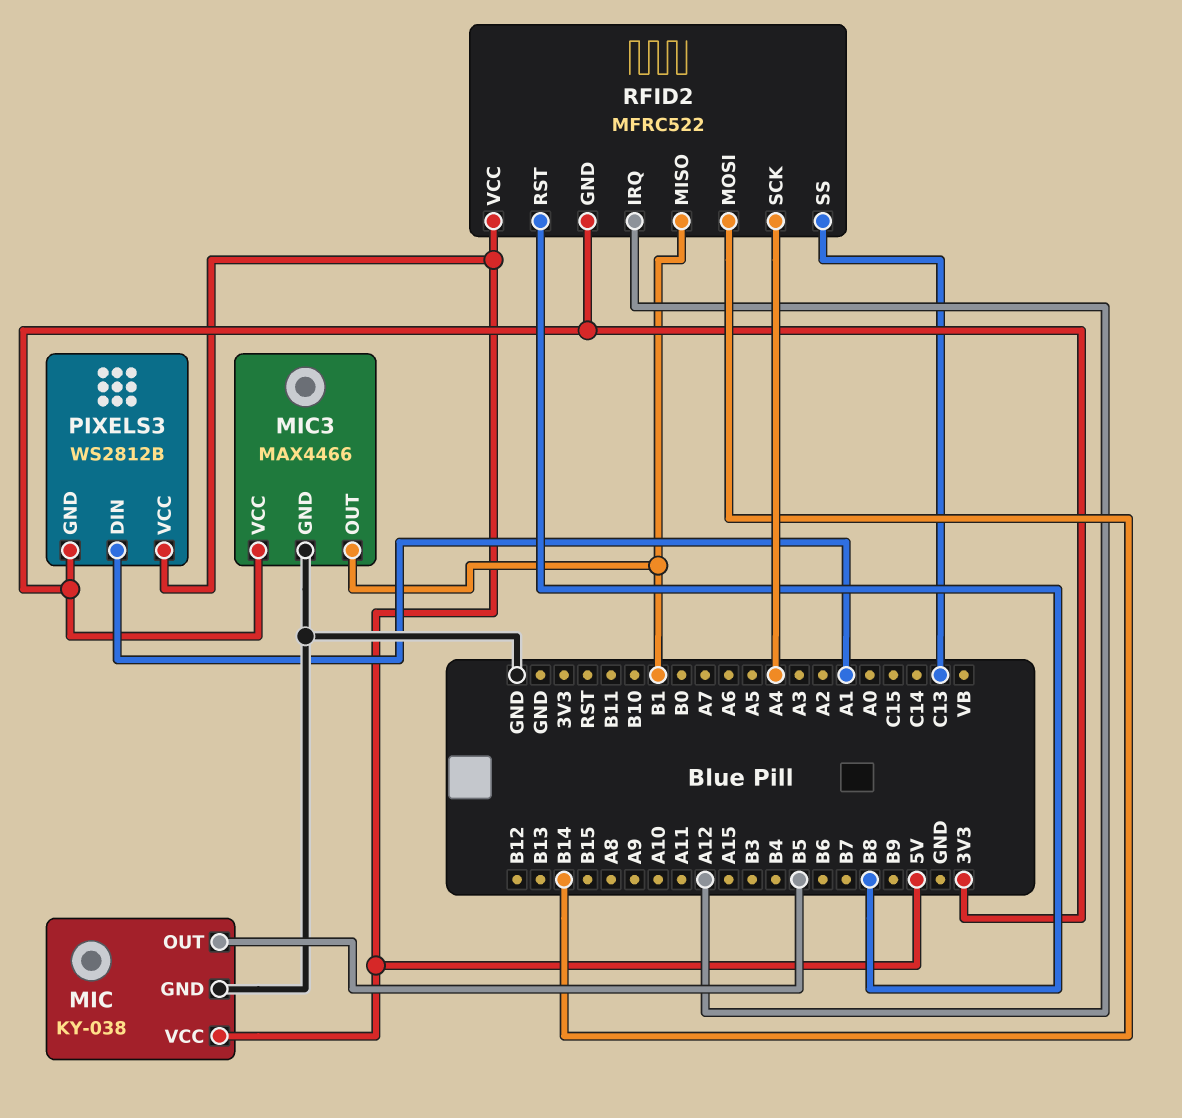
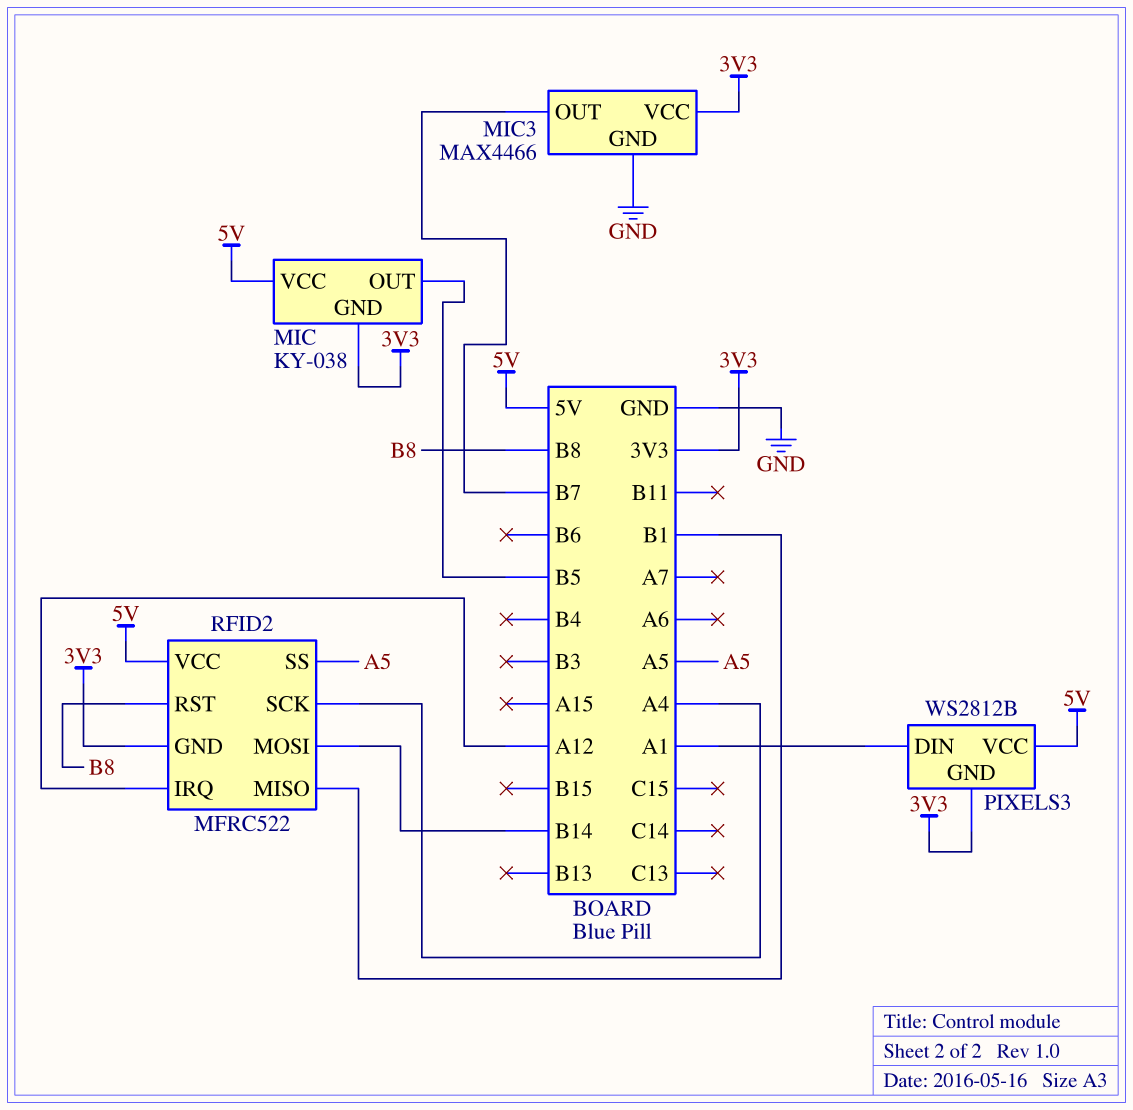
MIC pin GND: GND -> 3V3
MIC3 pin OUT: B1 -> B7
RFID2 pin SS: C13 -> A5

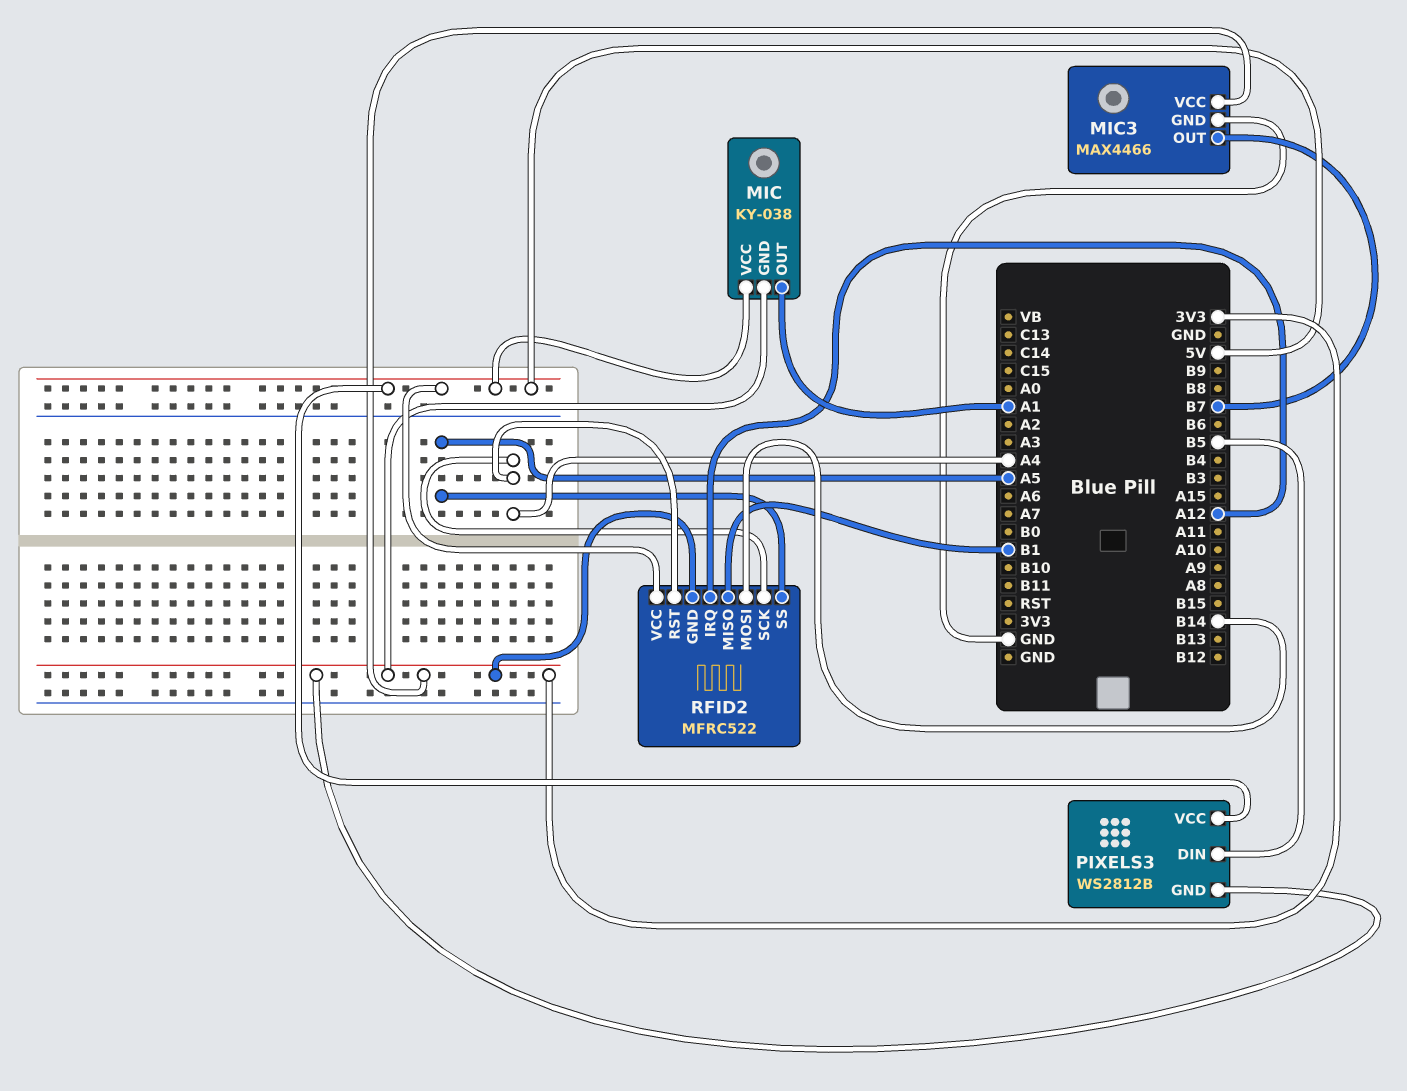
MIC pin OUT: B5 -> A1
PIXELS3 pin DIN: A1 -> B5
RFID2 pin RST: B8 -> A4

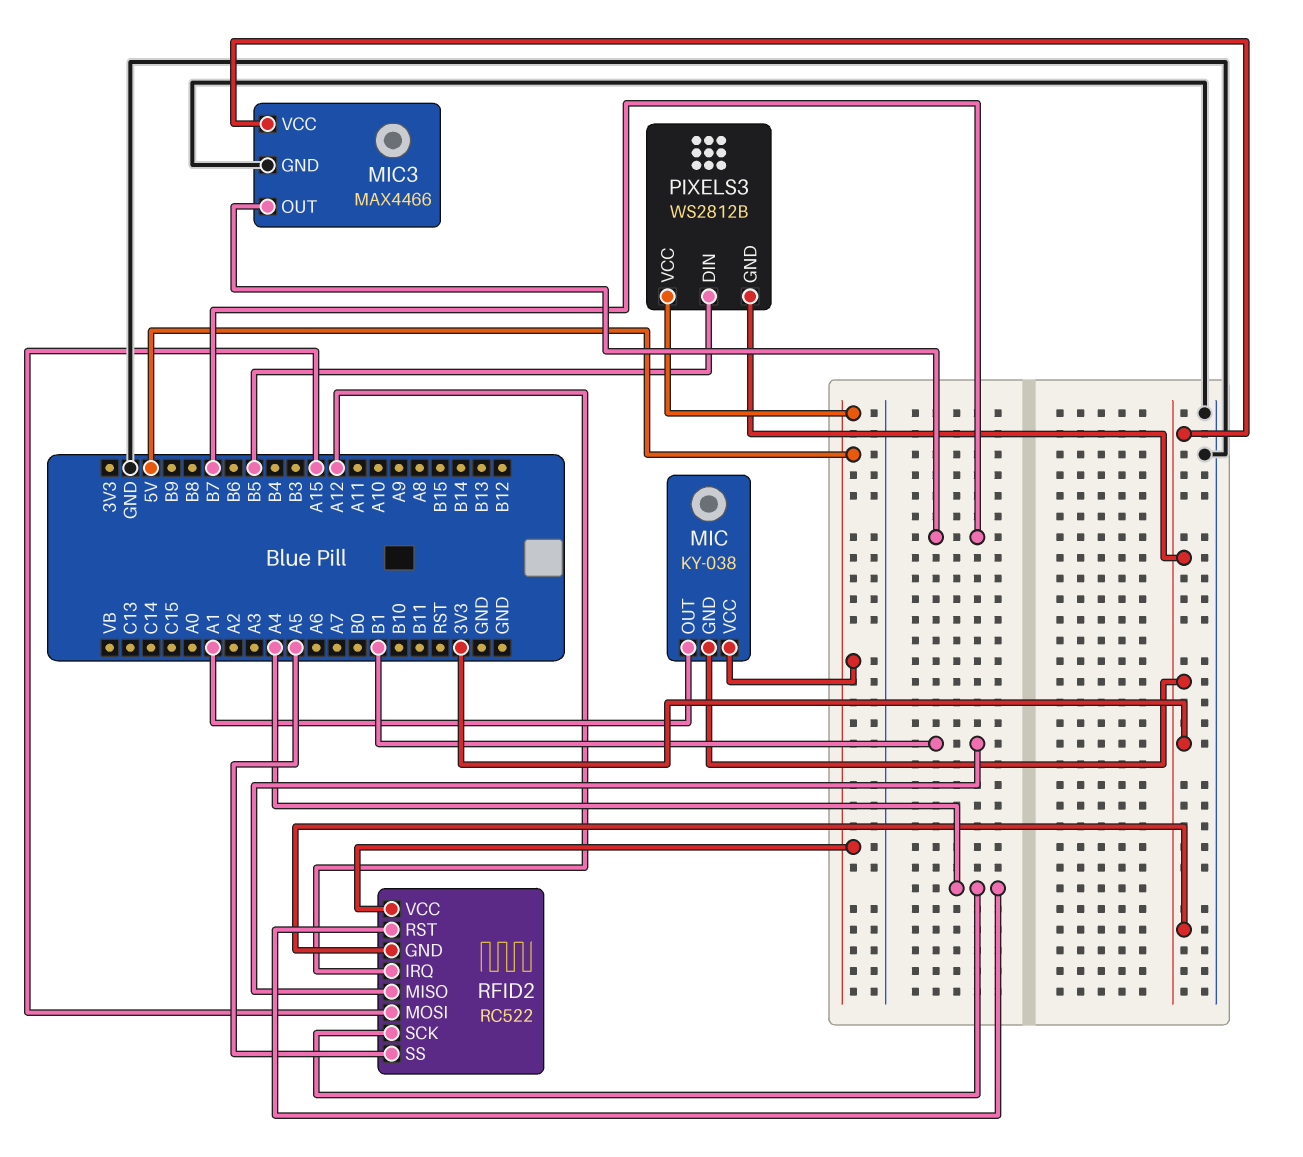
RFID2: MFRC522 -> RC522
RFID2 pin MOSI: B14 -> A15

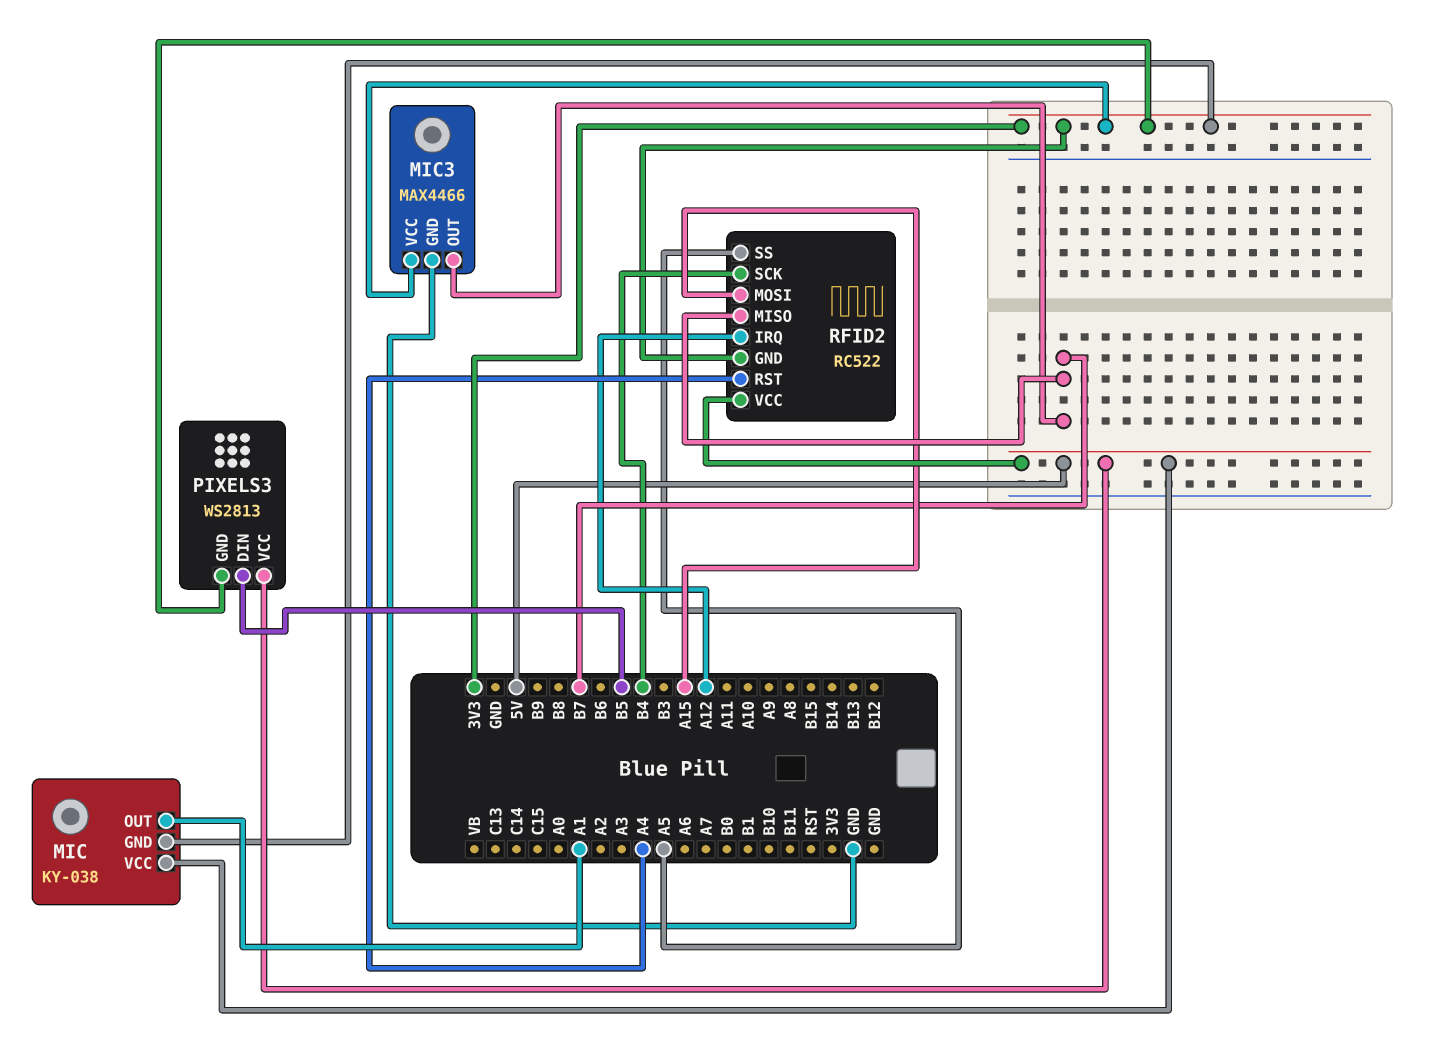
PIXELS3: WS2812B -> WS2813
RFID2 pin MISO: B1 -> B7
RFID2 pin SCK: A4 -> B4

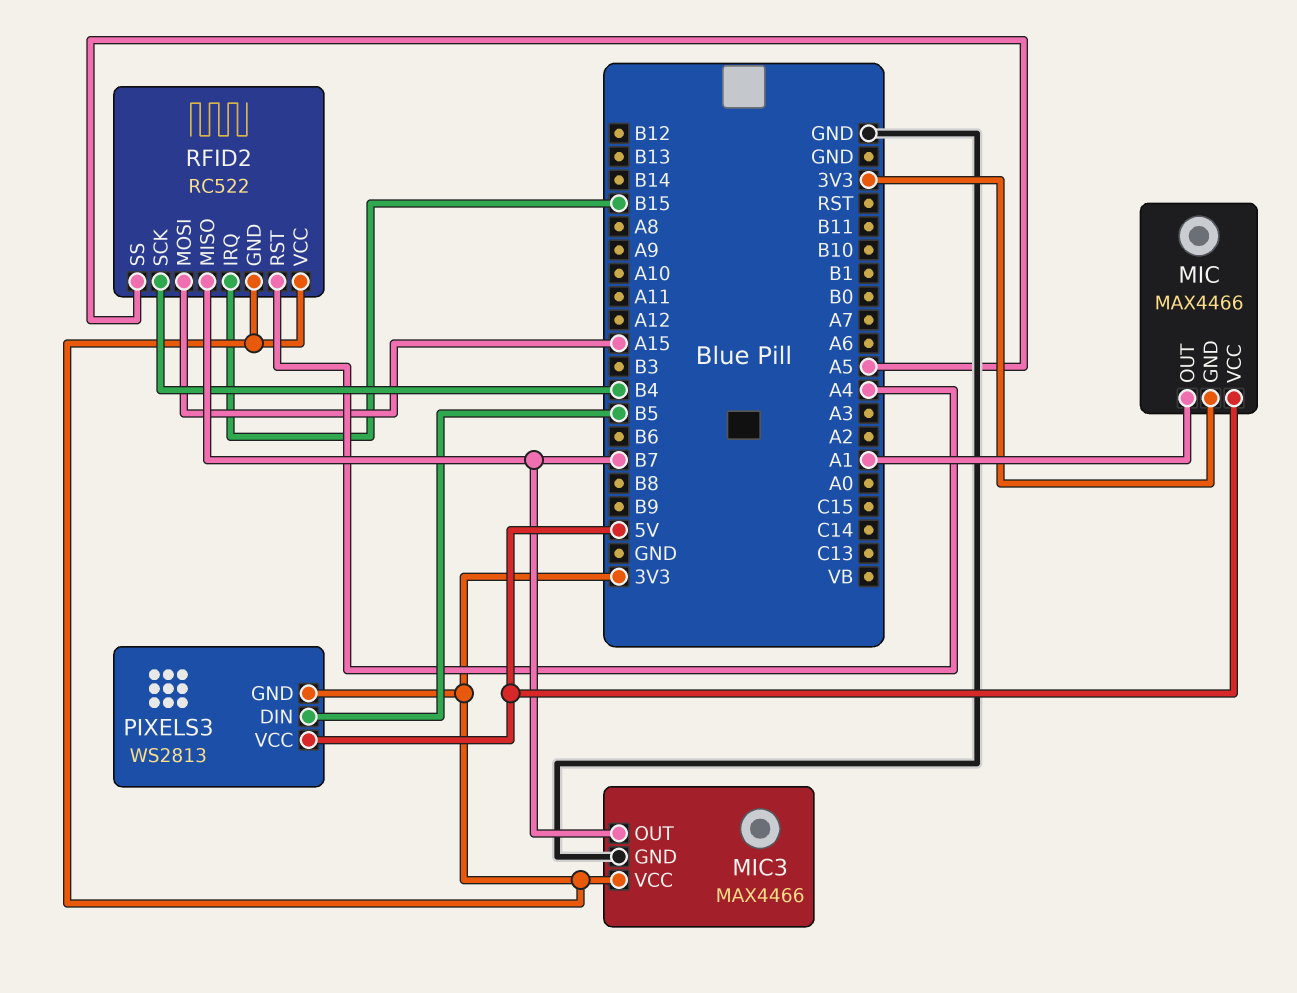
MIC: KY-038 -> MAX4466
RFID2 pin IRQ: A12 -> B15
RFID2 pin VCC: 5V -> 3V3

